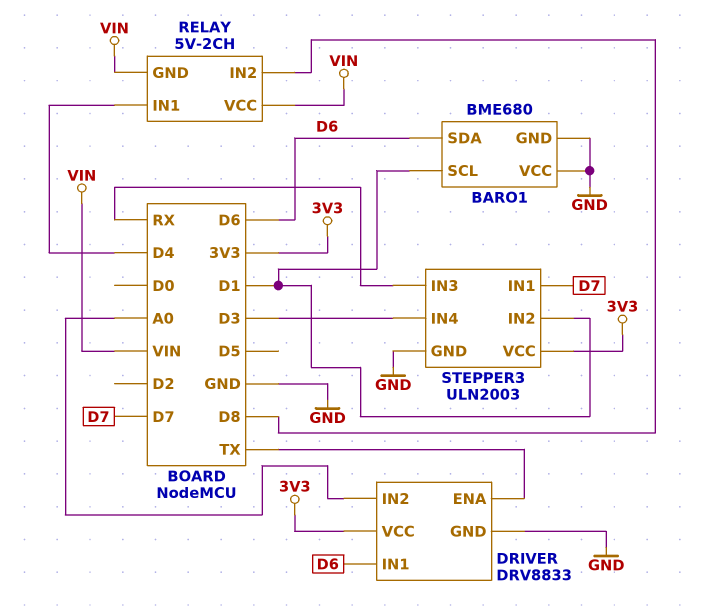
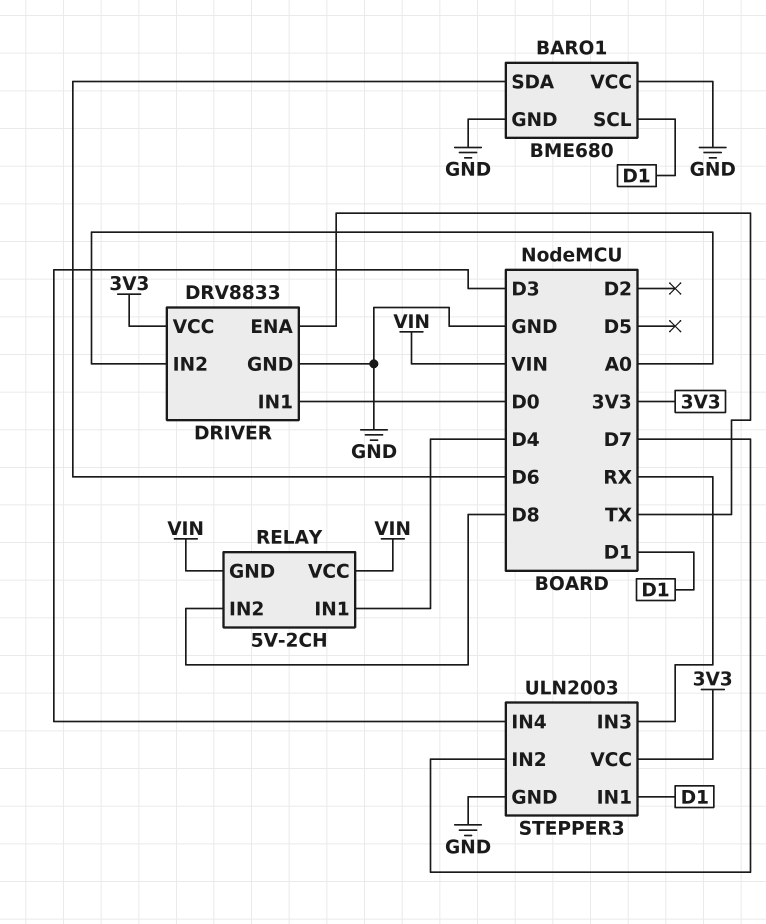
DRIVER pin IN1: D6 -> D0
STEPPER3 pin IN1: D7 -> D1
STEPPER3 pin IN2: D1 -> D7

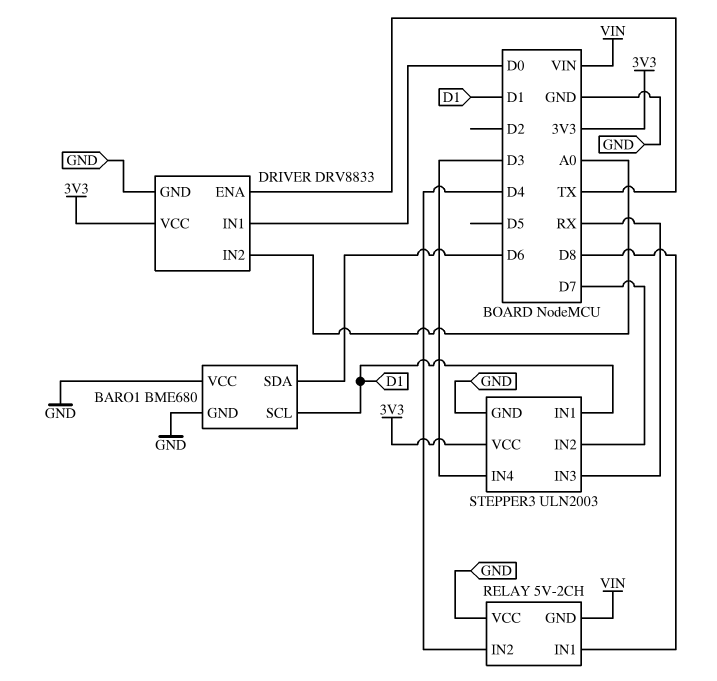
RELAY pin IN1: D4 -> D8
RELAY pin IN2: D8 -> D4
RELAY pin VCC: VIN -> GND

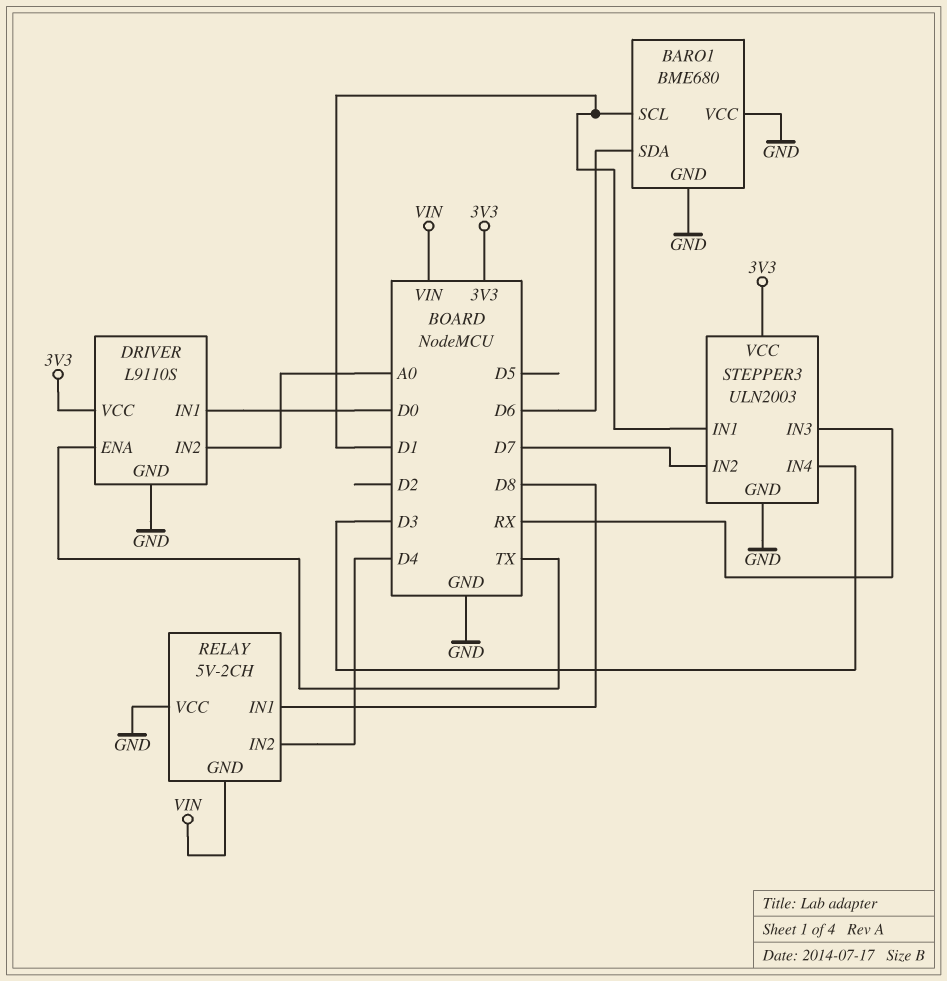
DRIVER: DRV8833 -> L9110S

